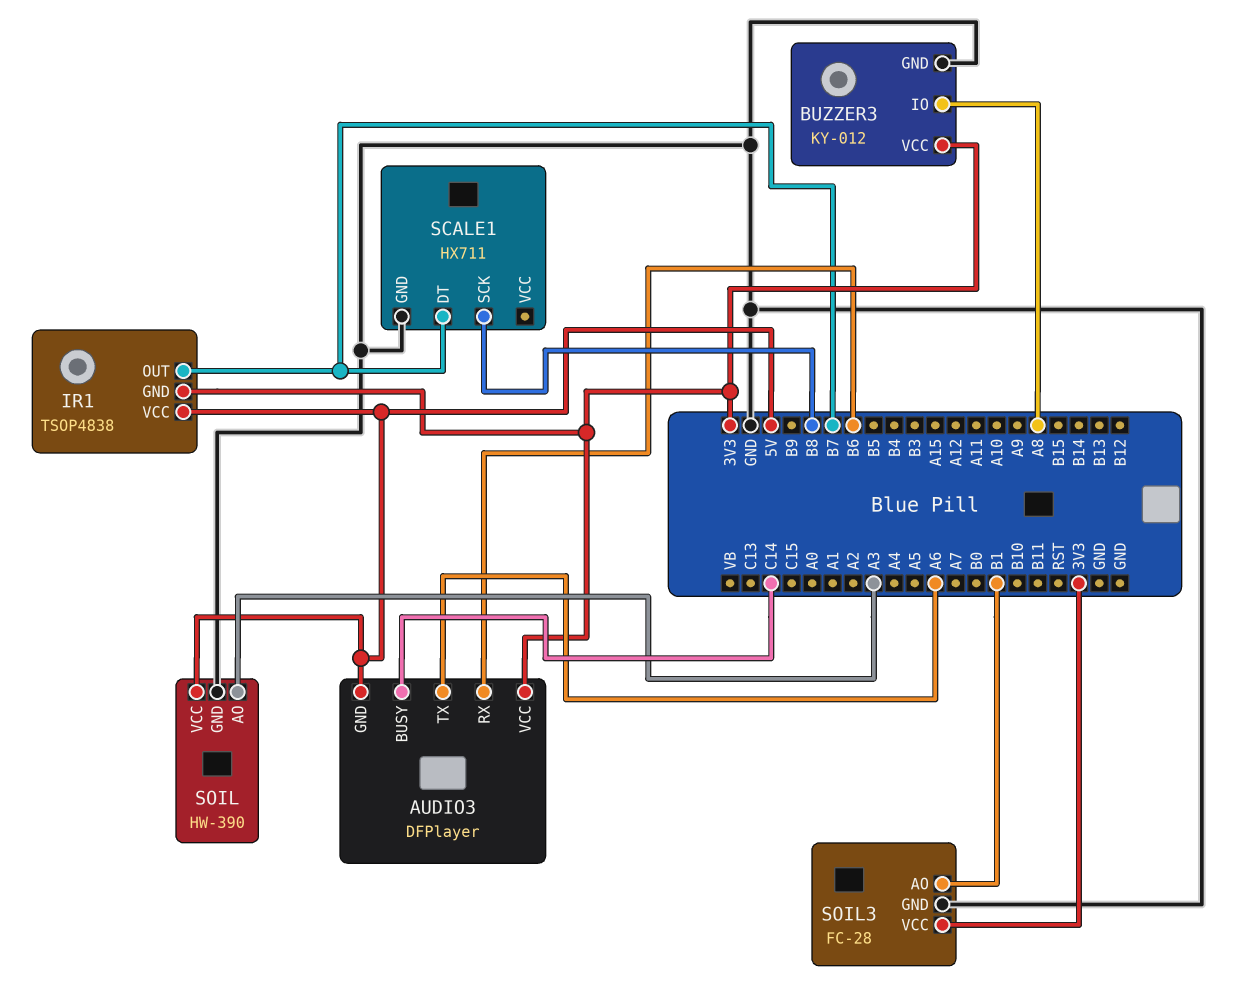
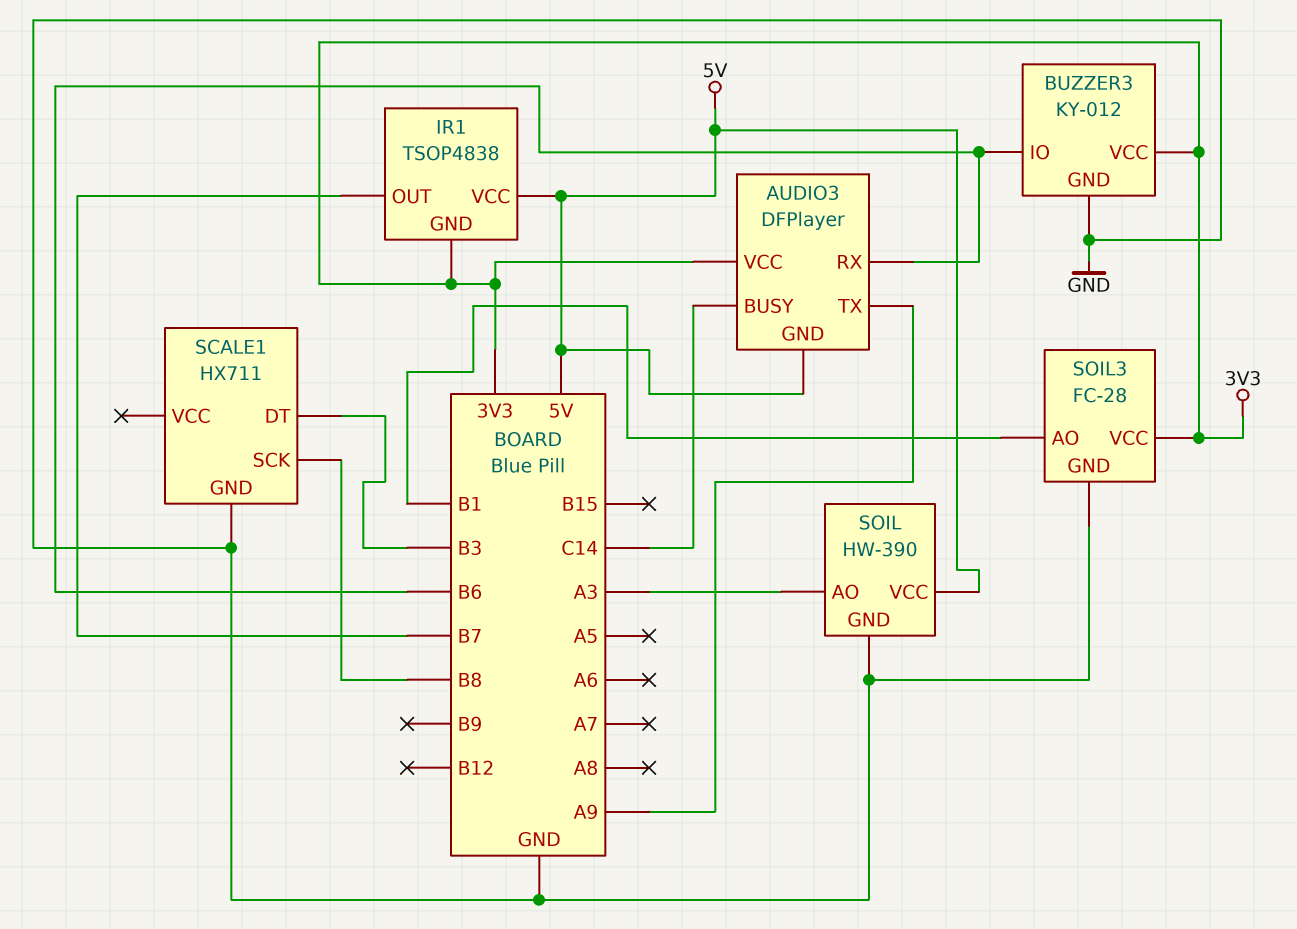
AUDIO3 pin TX: A6 -> A9
BUZZER3 pin IO: A8 -> B6
SCALE1 pin DT: B7 -> B3

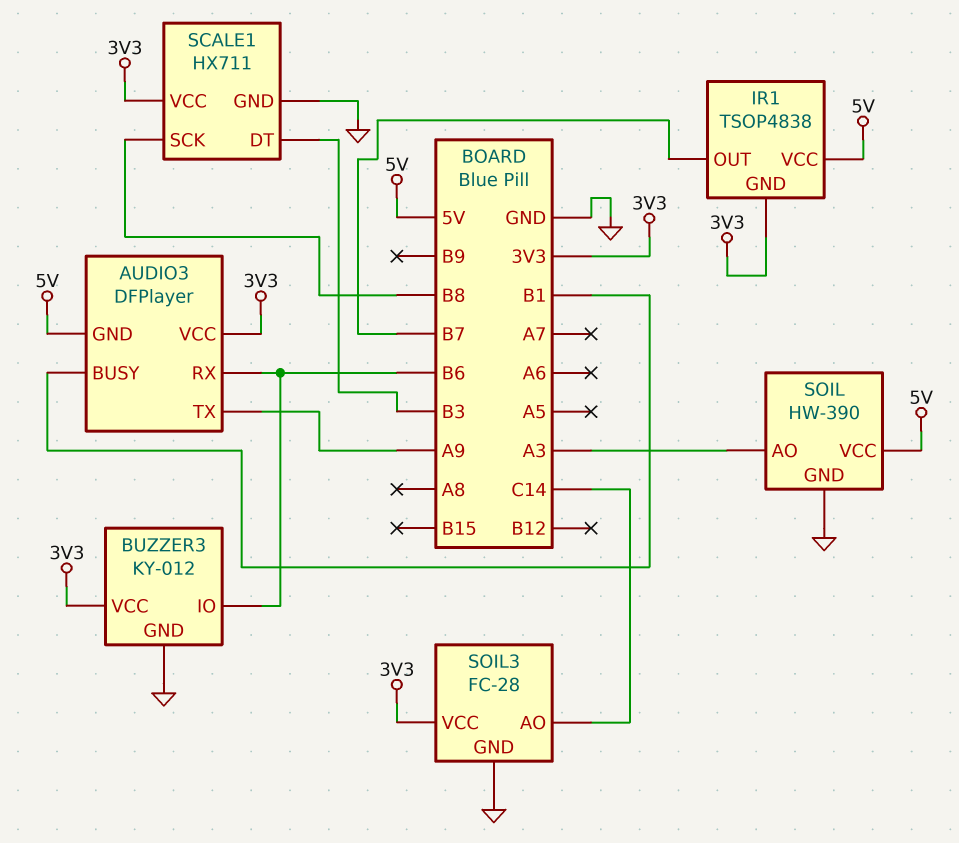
AUDIO3 pin BUSY: C14 -> B1
SCALE1 pin VCC: none -> 3V3
SOIL3 pin AO: B1 -> C14

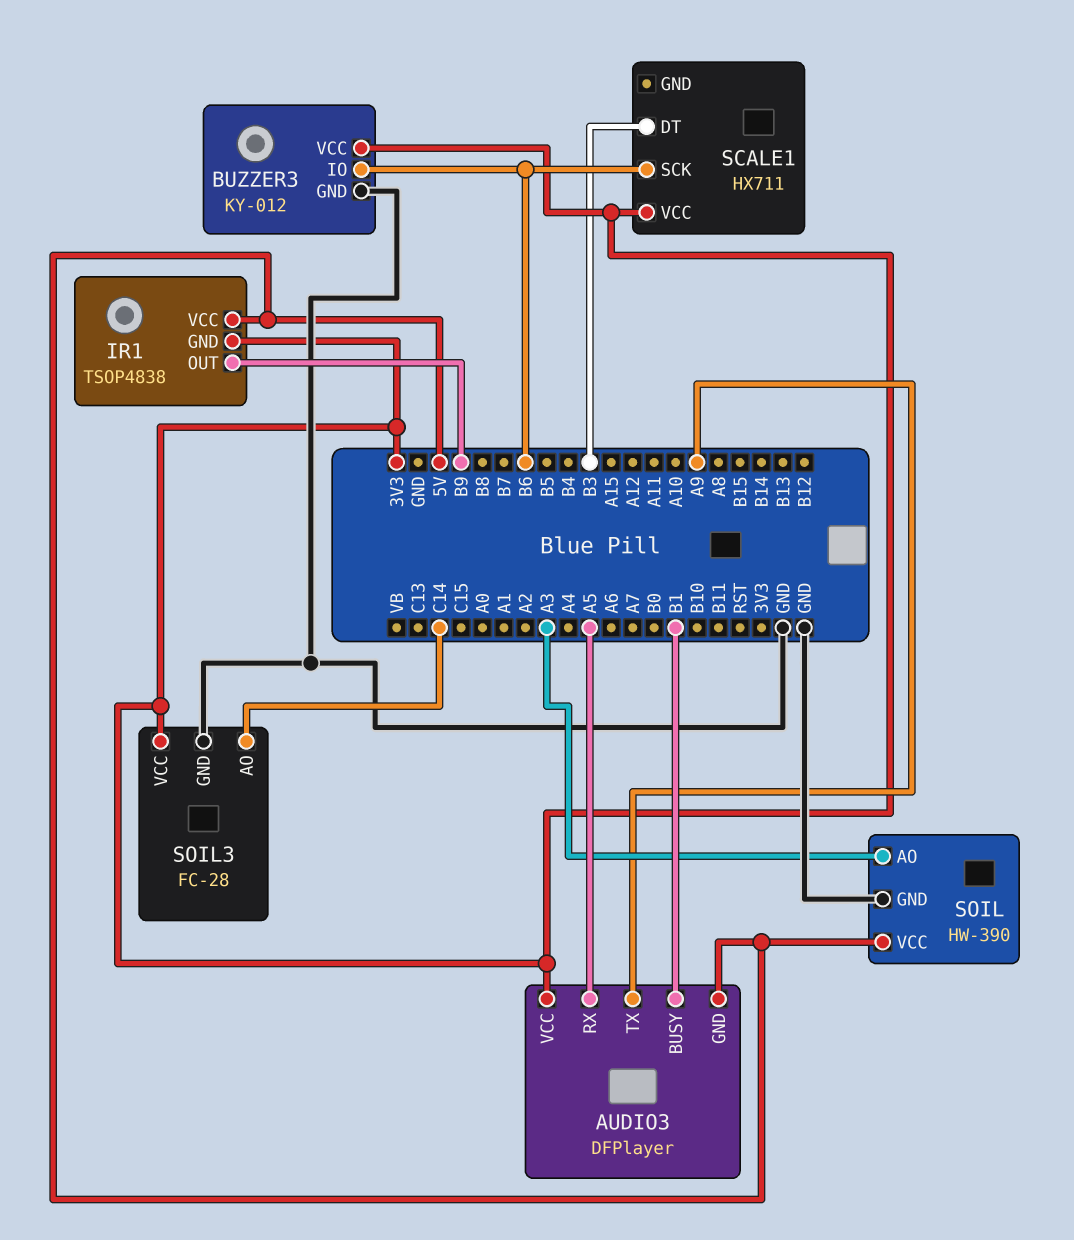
AUDIO3 pin RX: B6 -> A5
IR1 pin OUT: B7 -> B9
SCALE1 pin GND: GND -> none
SCALE1 pin SCK: B8 -> B6

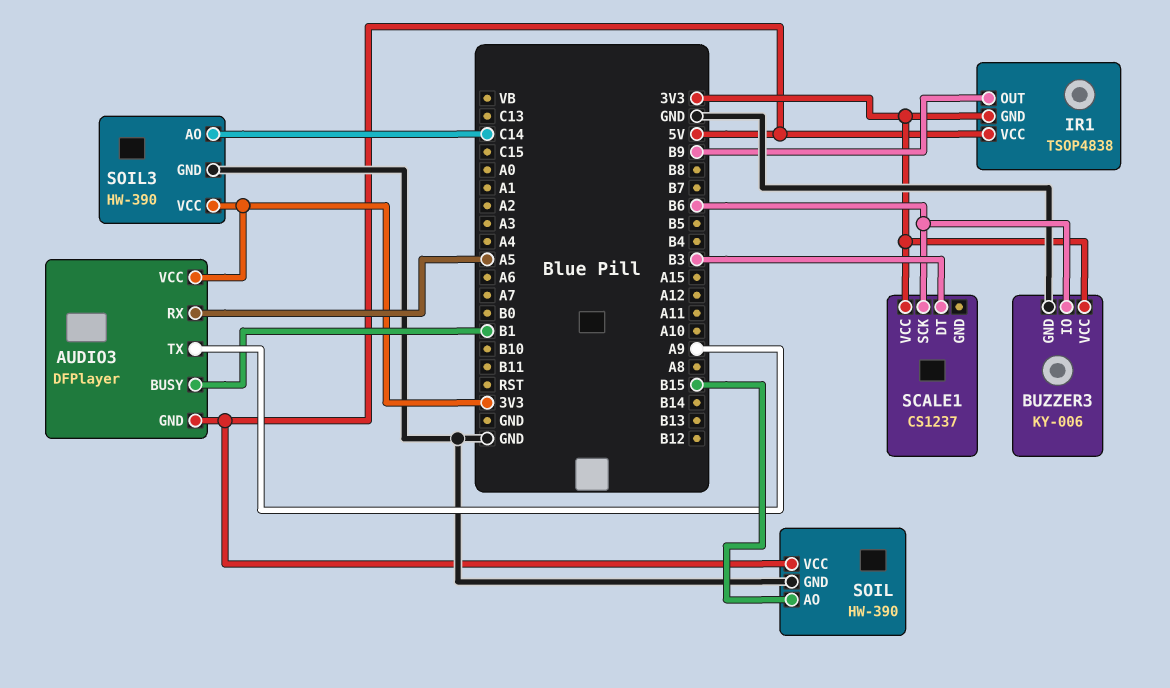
BUZZER3: KY-012 -> KY-006
SCALE1: HX711 -> CS1237
SOIL pin AO: A3 -> B15
SOIL3: FC-28 -> HW-390

